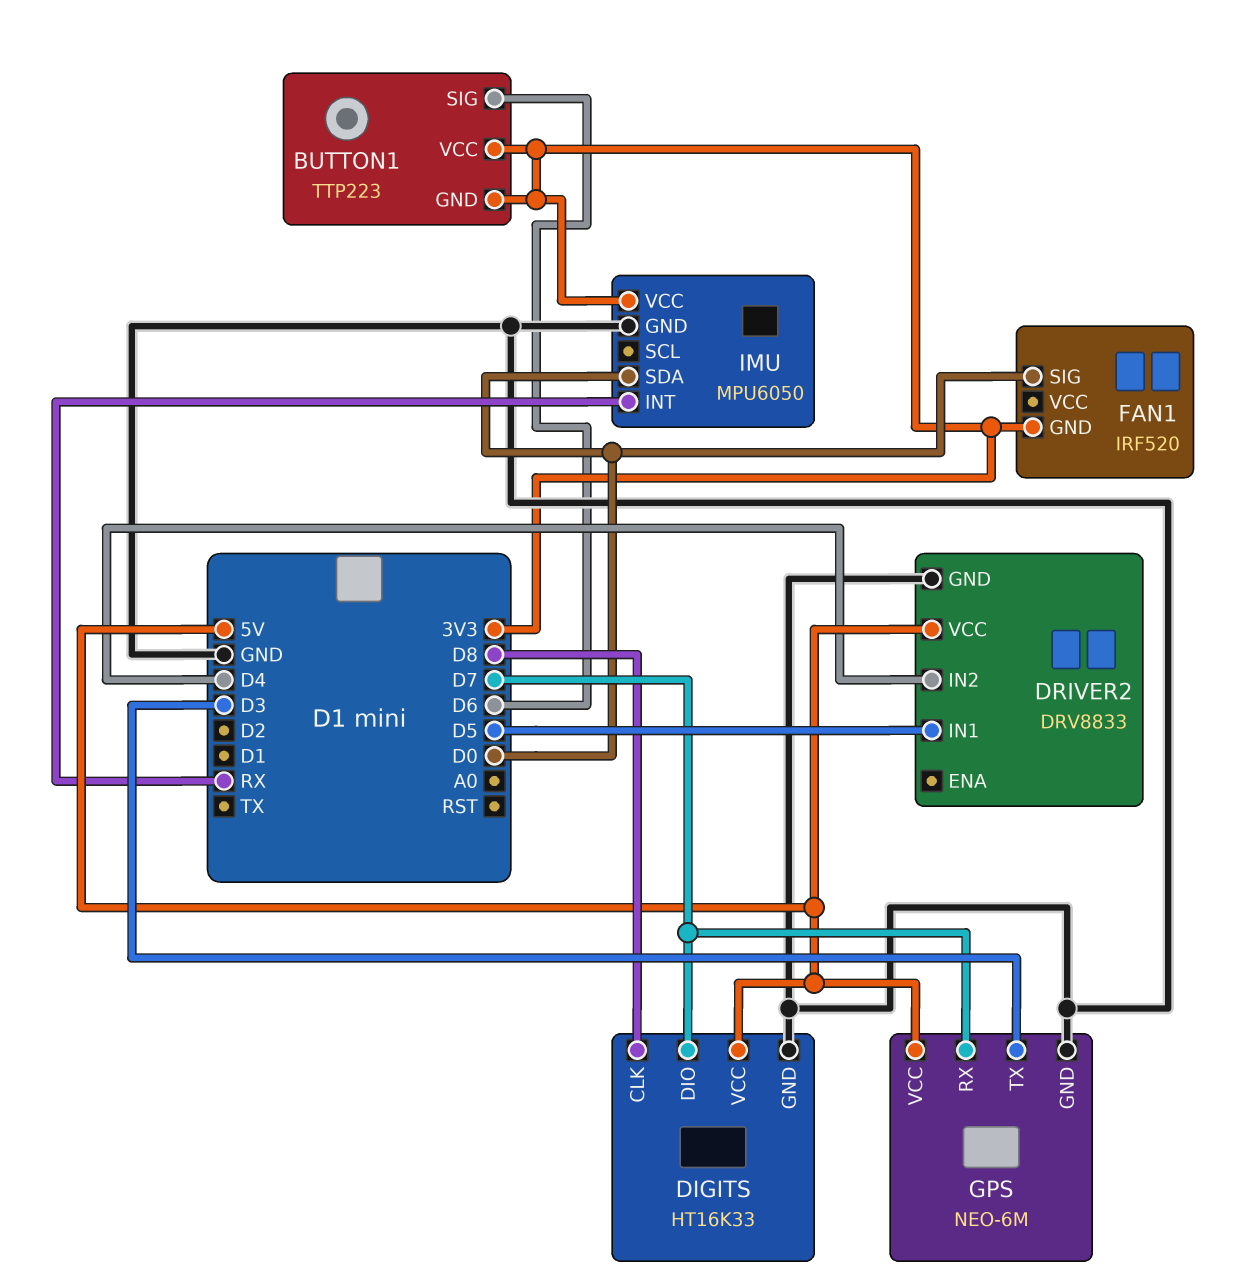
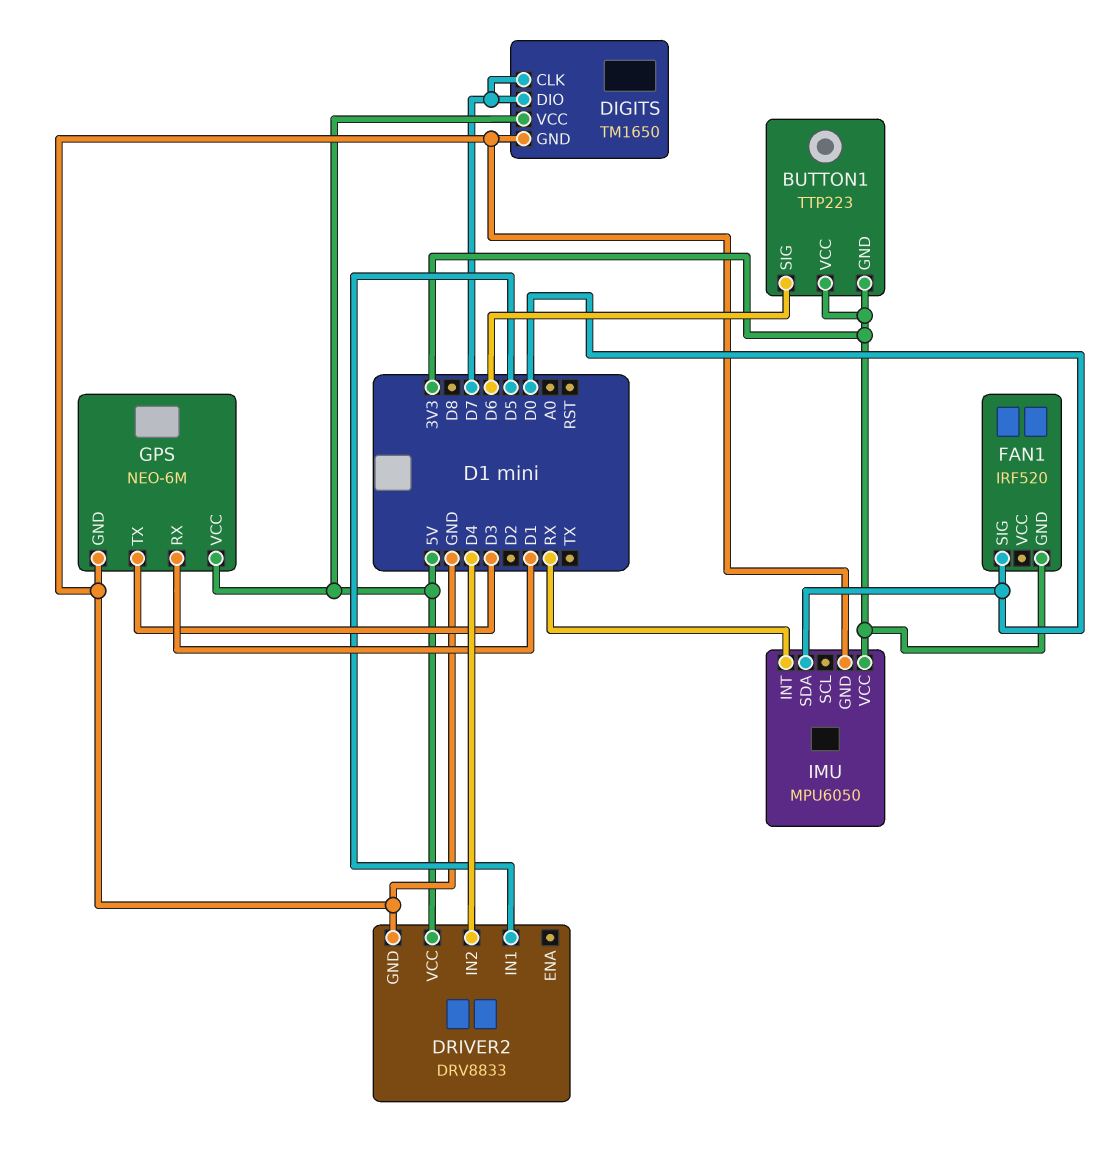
DIGITS: HT16K33 -> TM1650
DIGITS pin CLK: D8 -> D7
GPS pin RX: D7 -> D1

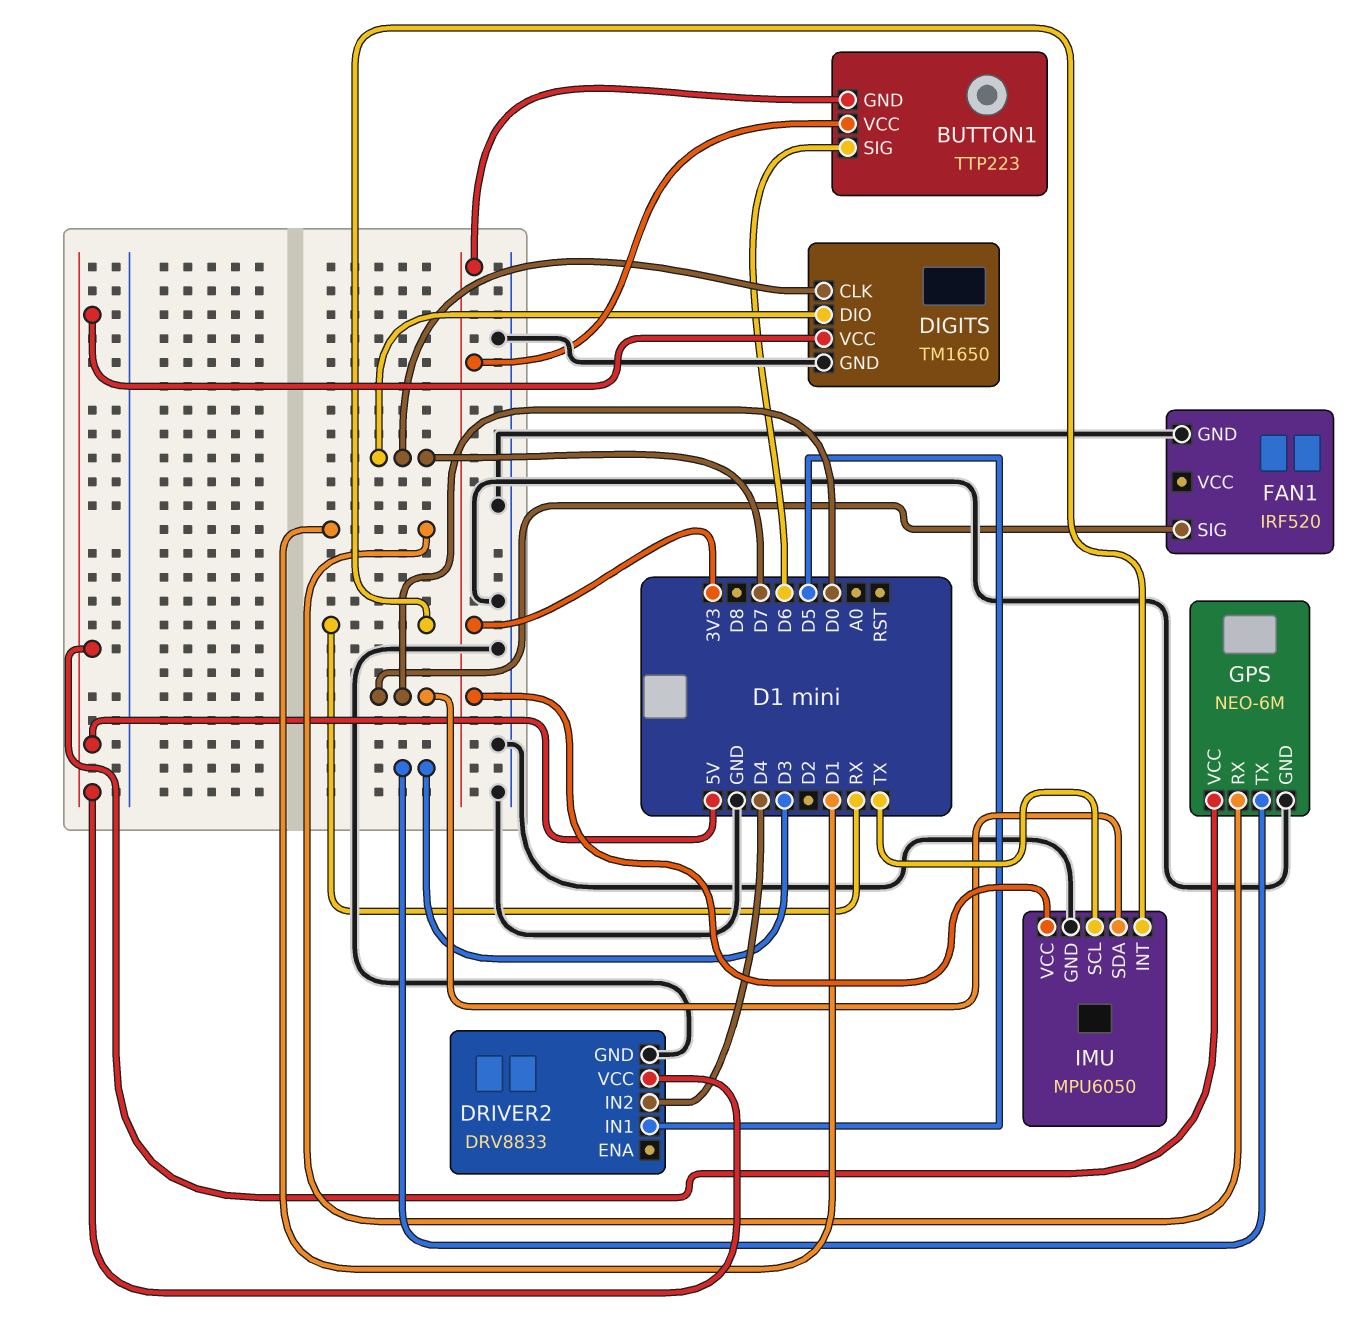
FAN1 pin GND: 3V3 -> GND
IMU pin SCL: none -> TX

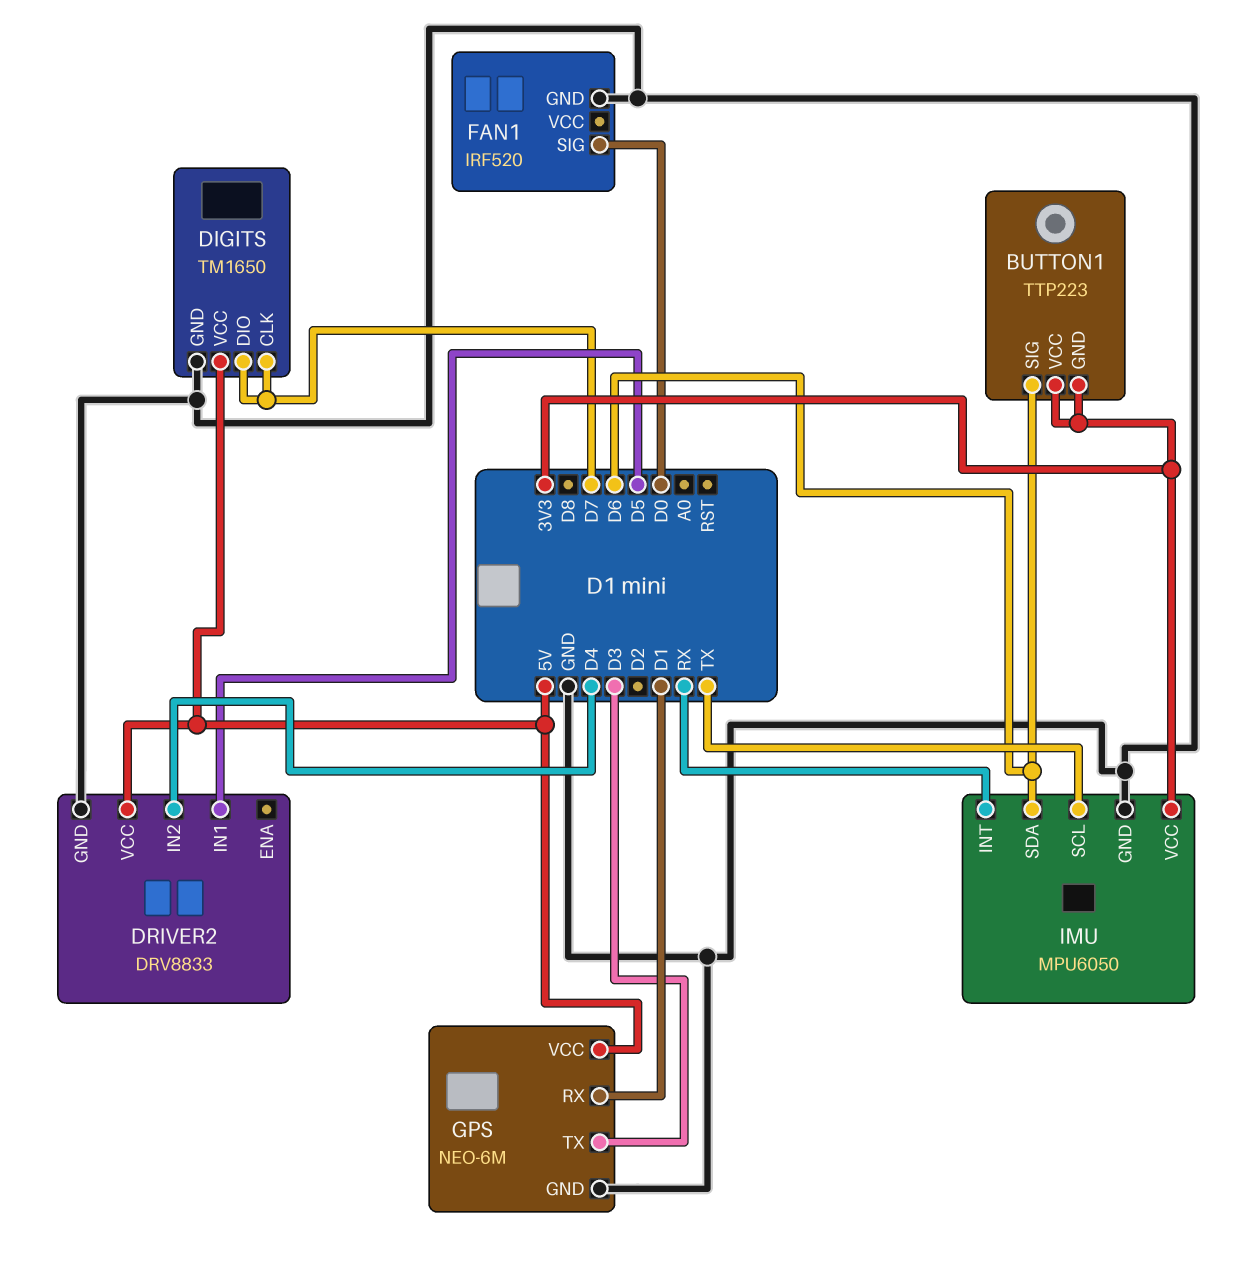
IMU pin SDA: D0 -> D6

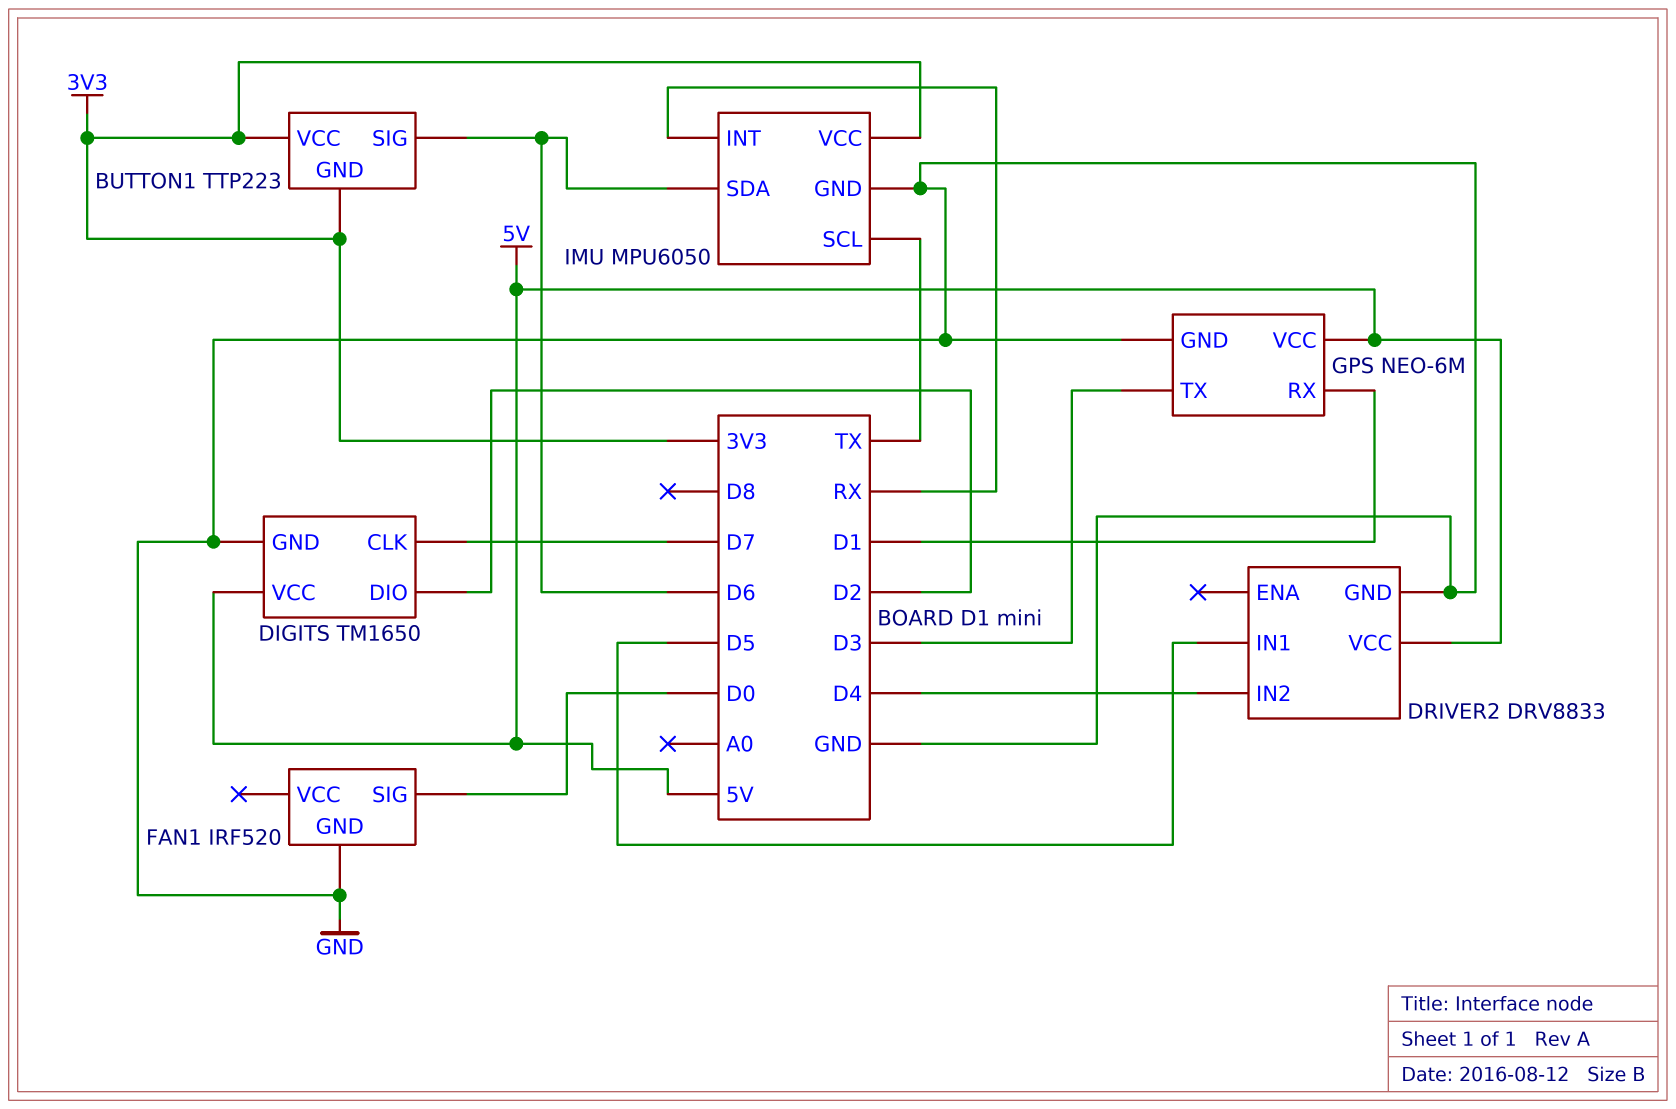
DIGITS pin DIO: D7 -> D2

